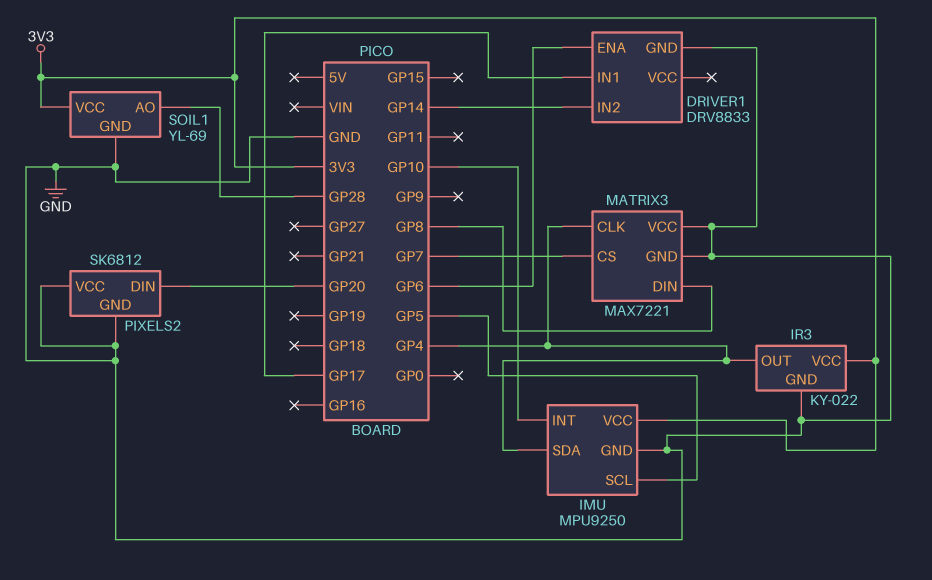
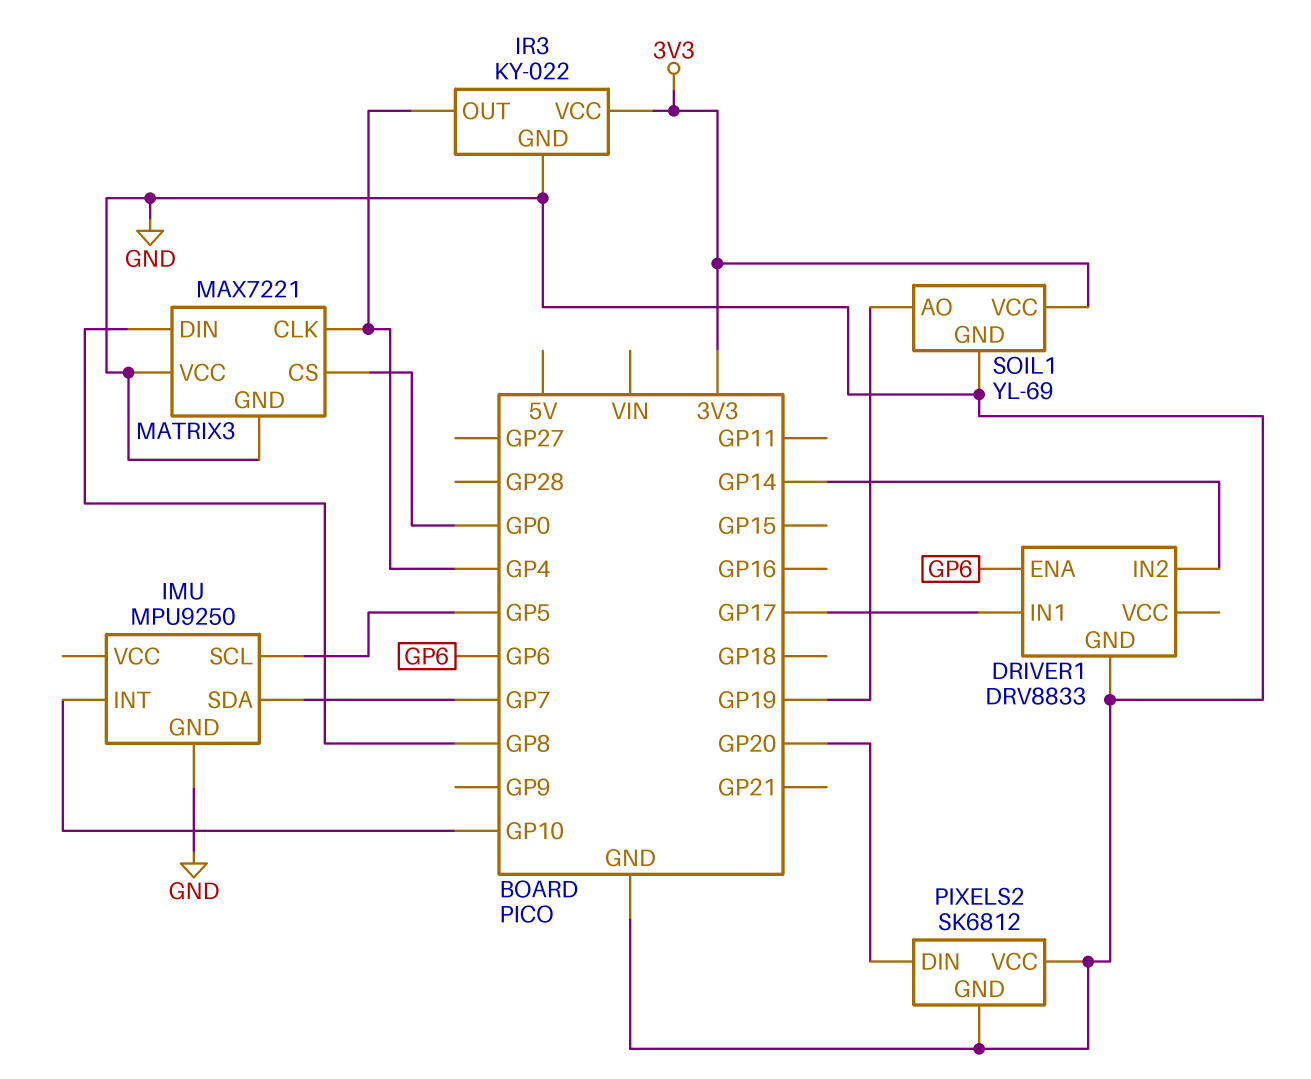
IMU pin SDA: GP4 -> GP7
IMU pin VCC: 3V3 -> none
MATRIX3 pin CS: GP7 -> GP0
SOIL1 pin AO: GP28 -> GP19

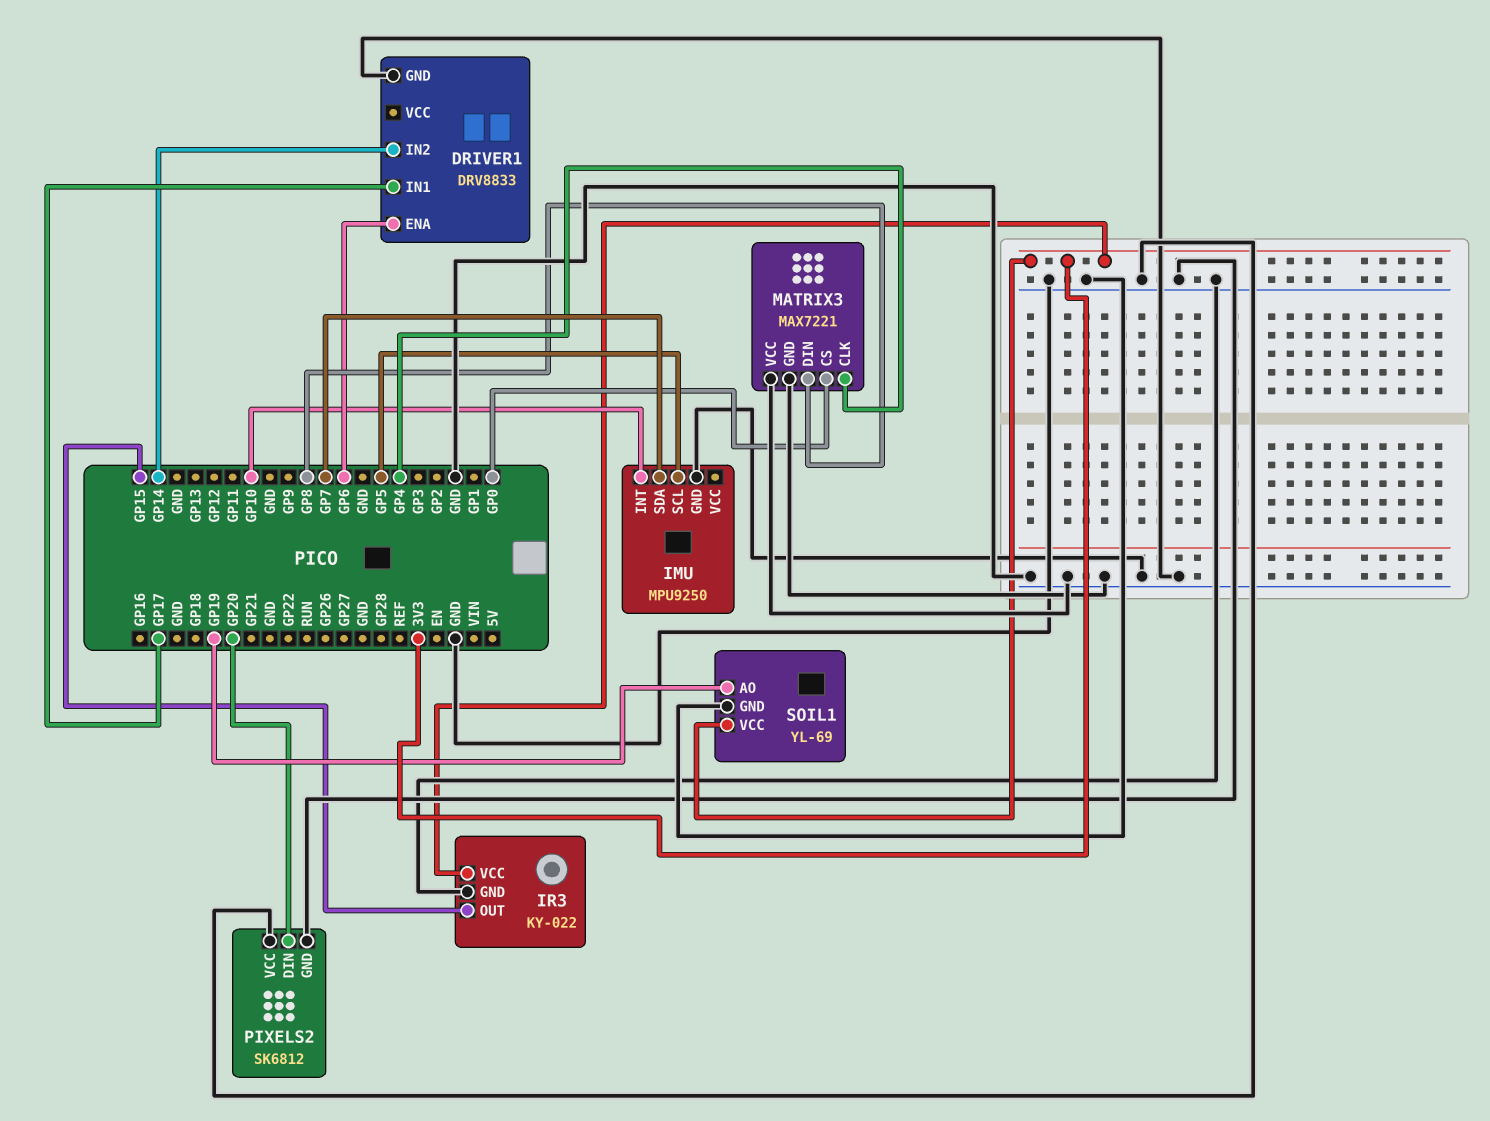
IR3 pin OUT: GP4 -> GP15

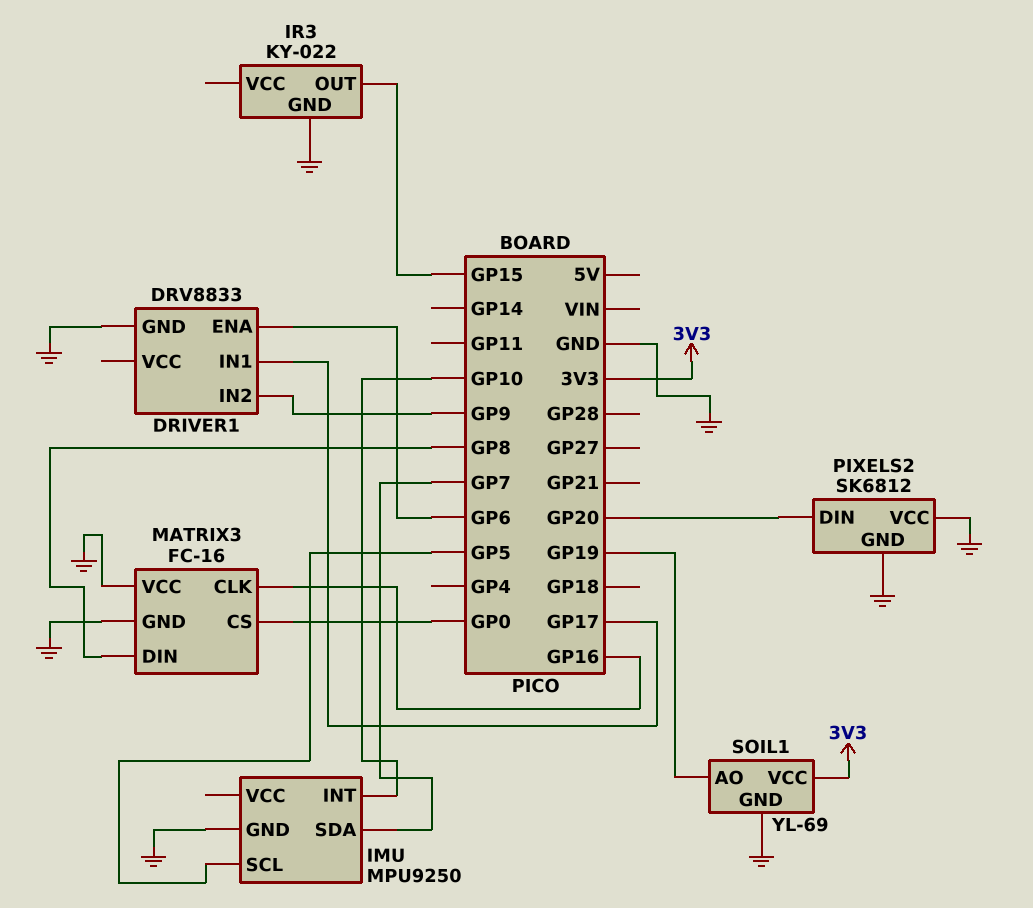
DRIVER1 pin IN2: GP14 -> GP9
IR3 pin VCC: 3V3 -> none
MATRIX3: MAX7221 -> FC-16
MATRIX3 pin CLK: GP4 -> GP16

